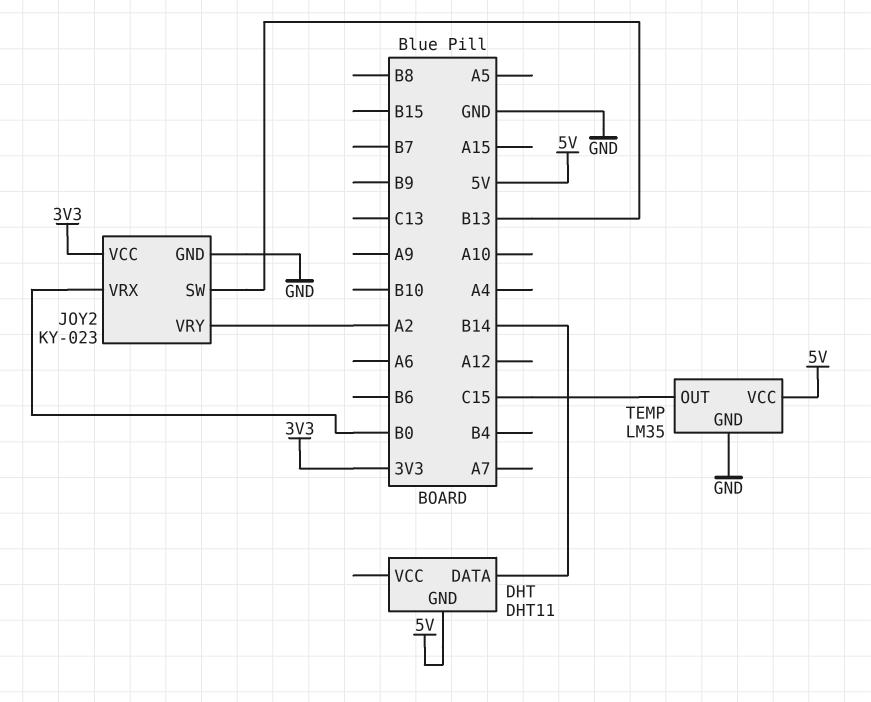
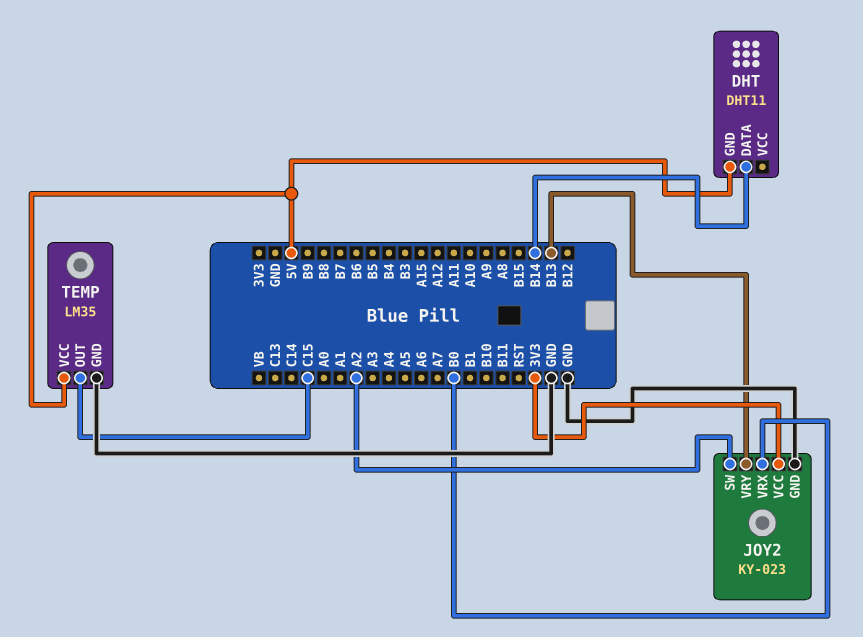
JOY2 pin SW: B13 -> A2
JOY2 pin VRY: A2 -> B13

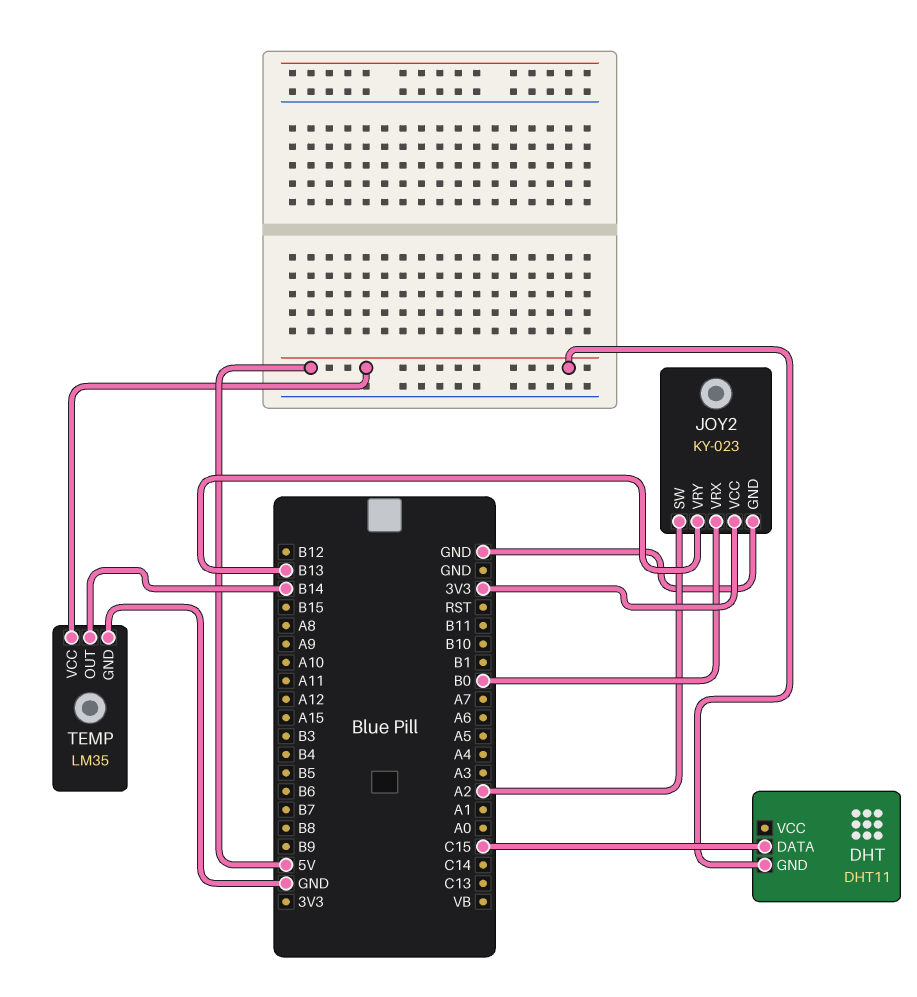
DHT pin DATA: B14 -> C15
TEMP pin OUT: C15 -> B14

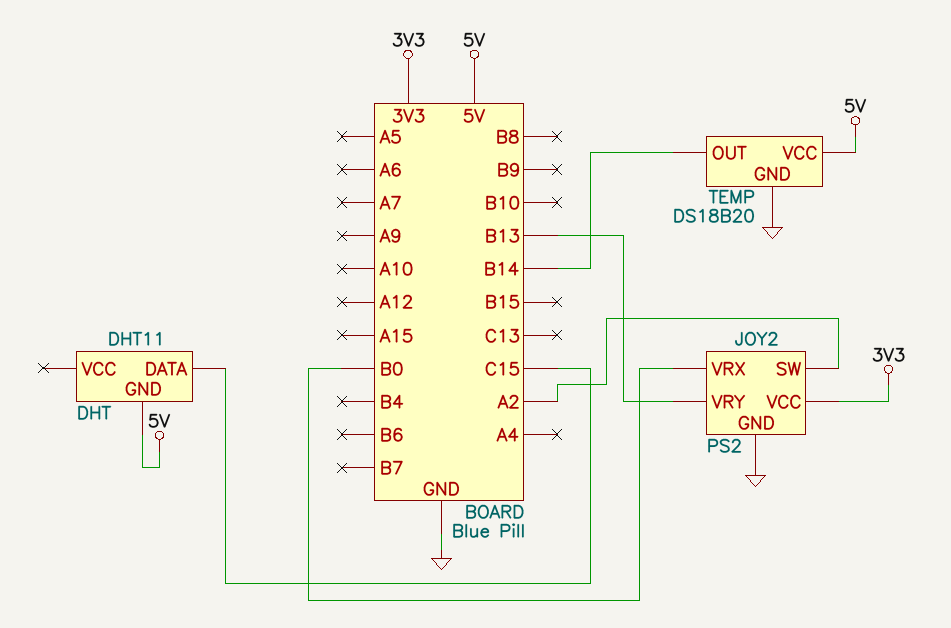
JOY2: KY-023 -> PS2
TEMP: LM35 -> DS18B20

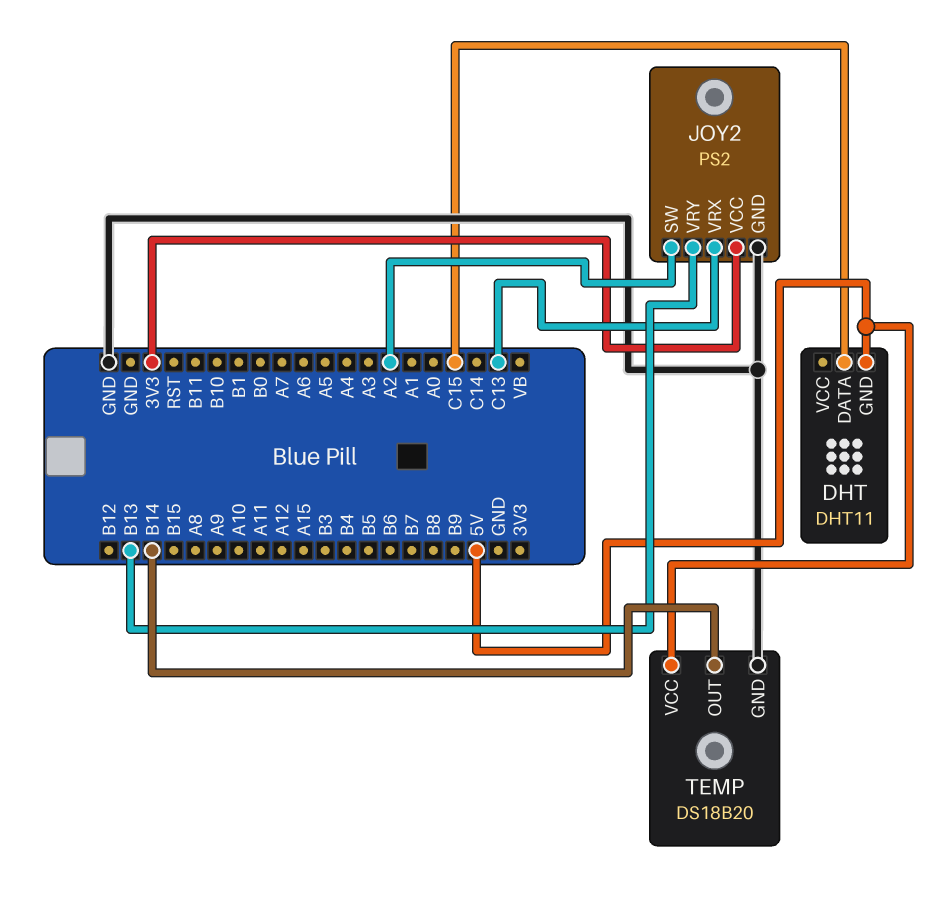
JOY2 pin VRX: B0 -> C13

